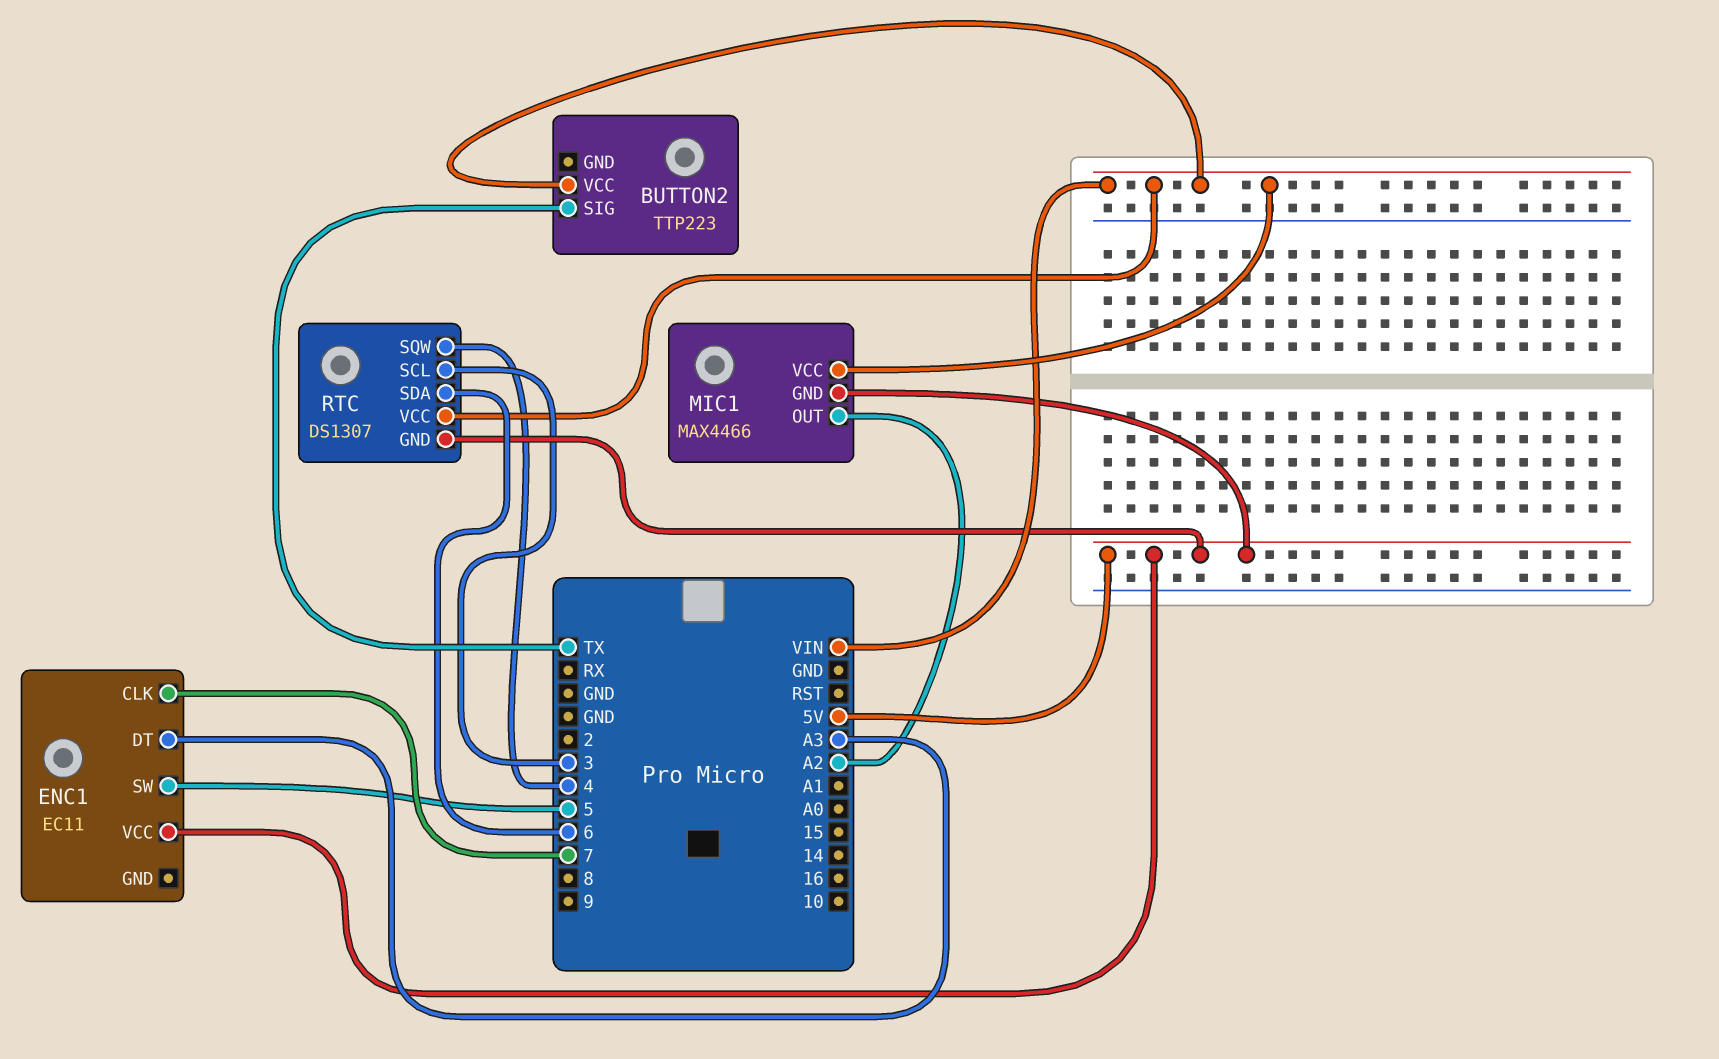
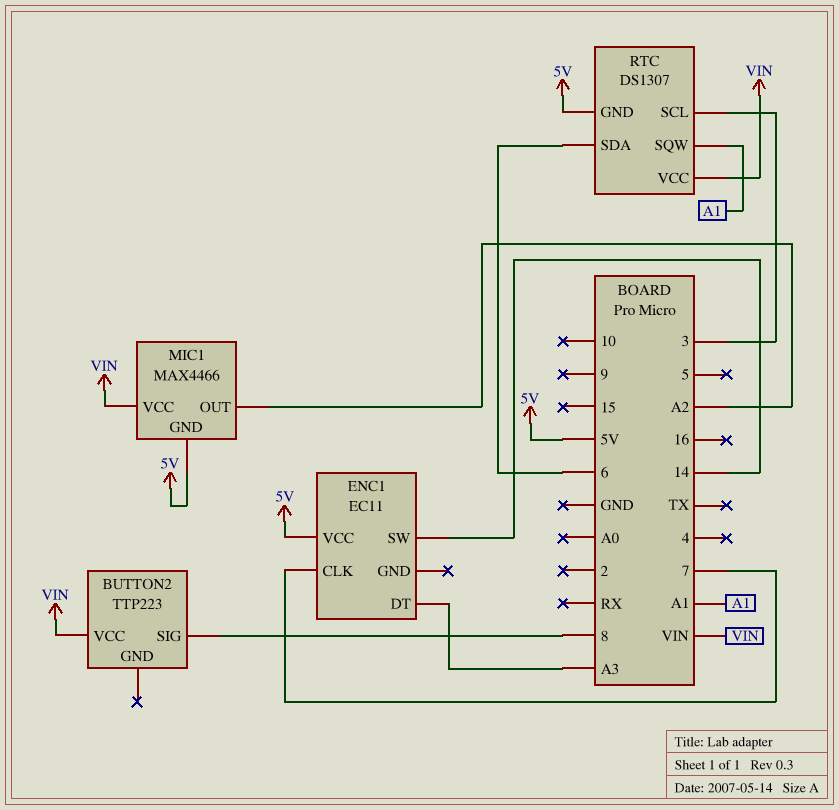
BUTTON2 pin SIG: TX -> 8
ENC1 pin SW: 5 -> 14
RTC pin SQW: 4 -> A1

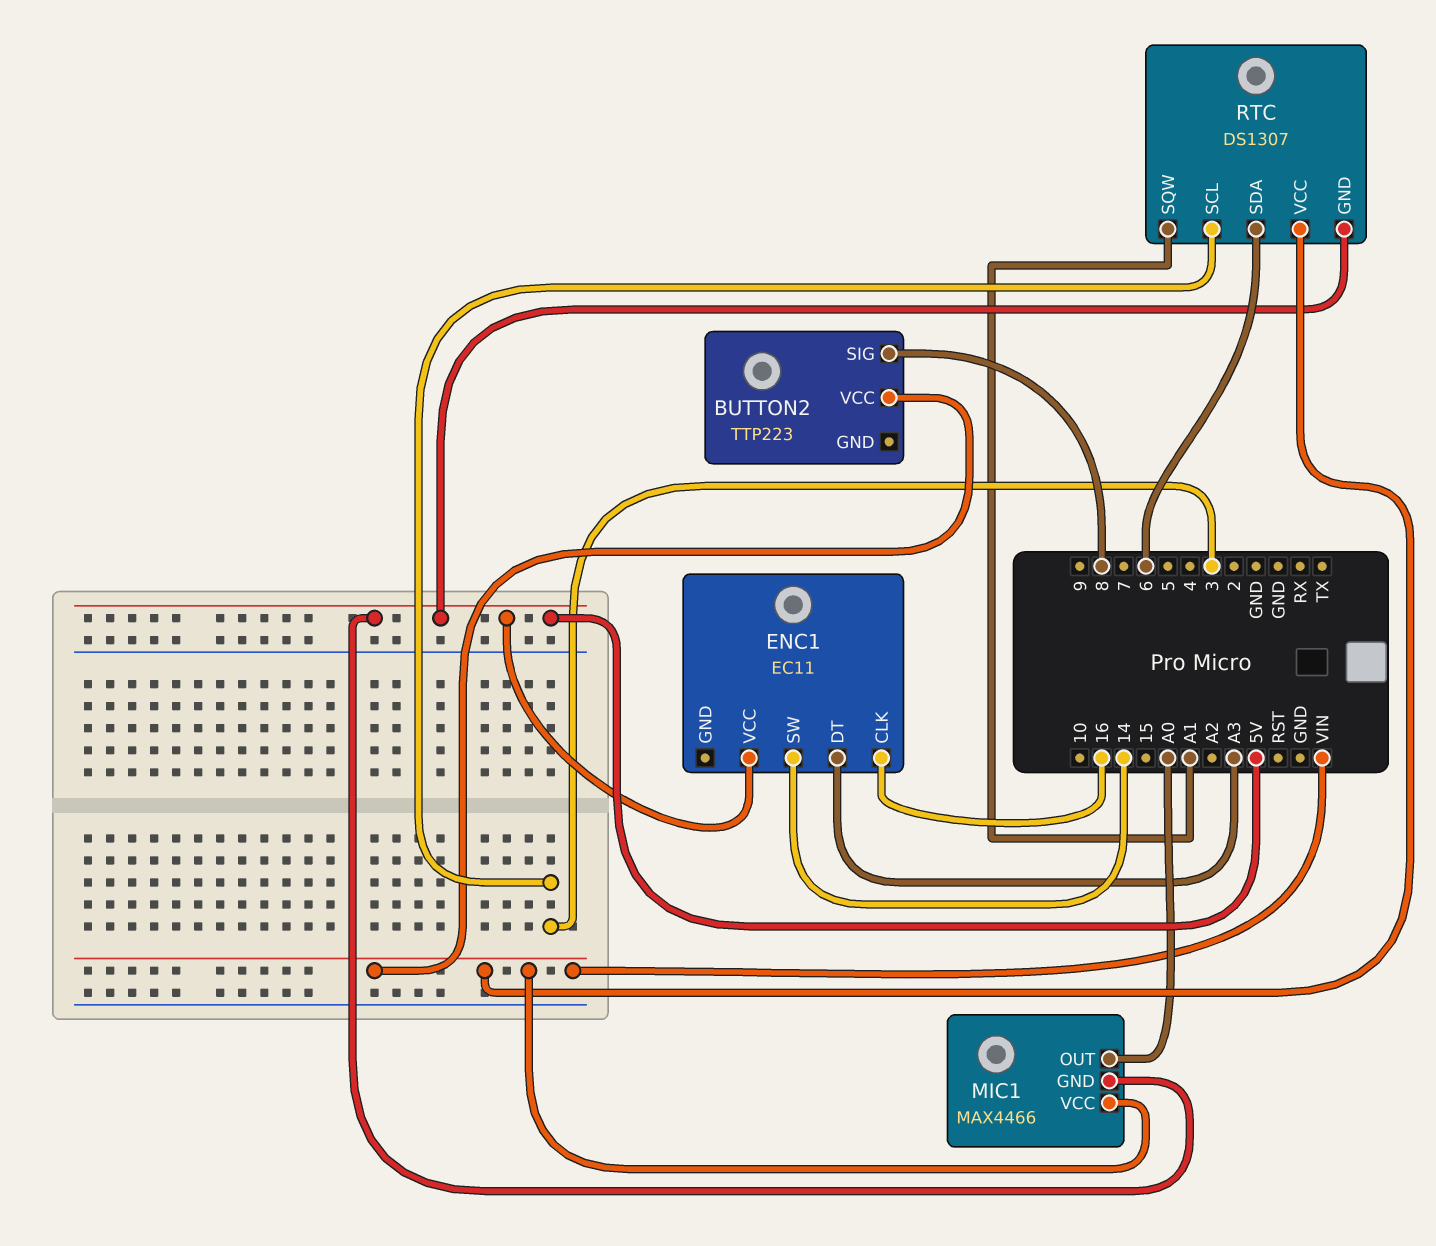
ENC1 pin CLK: 7 -> 16
MIC1 pin OUT: A2 -> A0

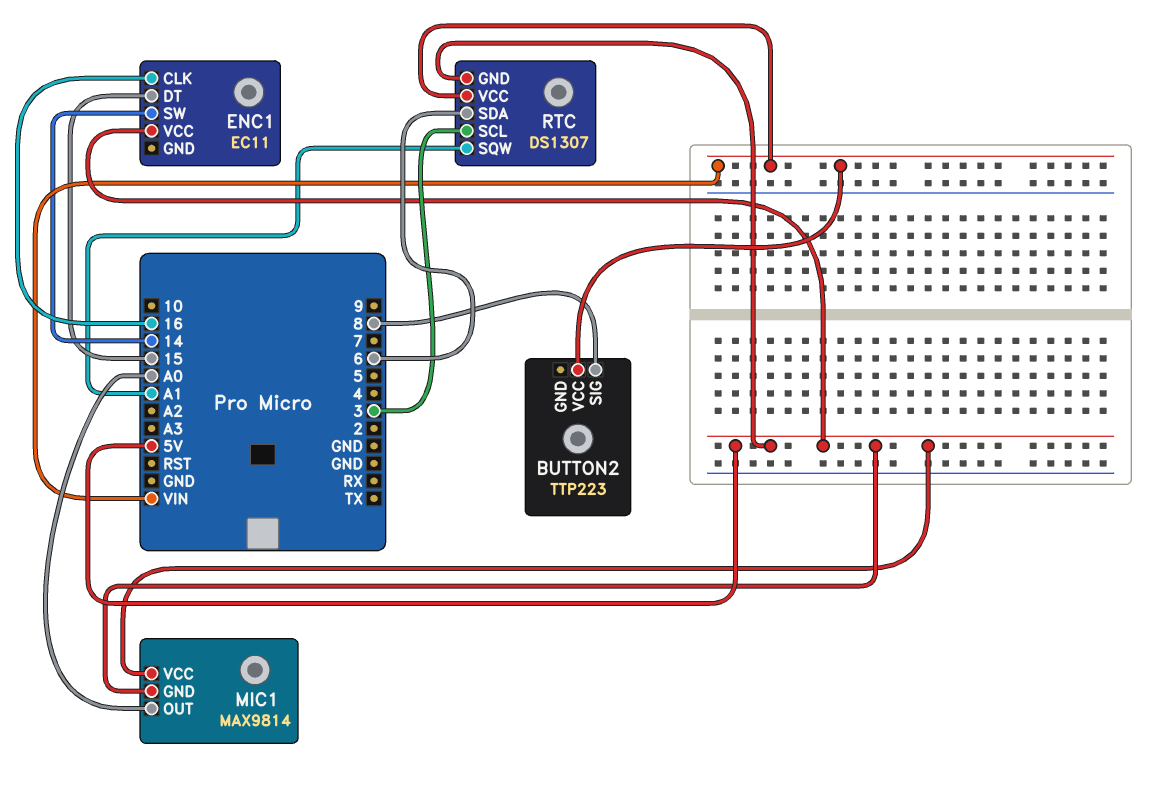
ENC1 pin DT: A3 -> 15
MIC1: MAX4466 -> MAX9814
MIC1 pin VCC: VIN -> 5V

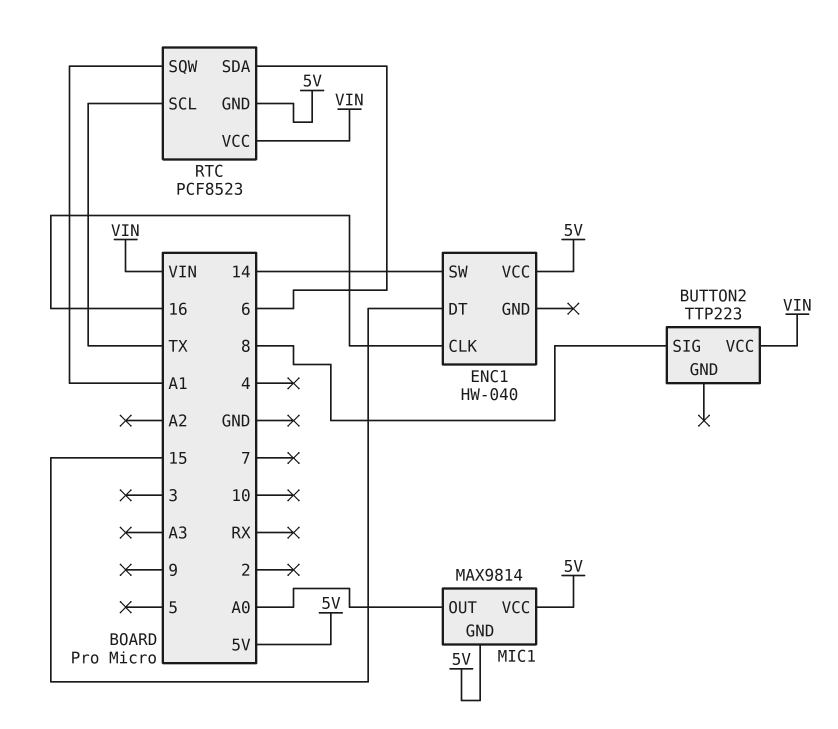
ENC1: EC11 -> HW-040
RTC: DS1307 -> PCF8523
RTC pin SCL: 3 -> TX

